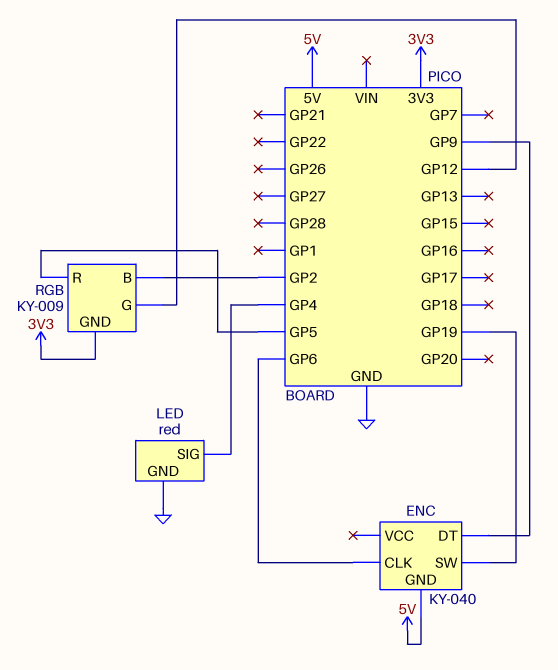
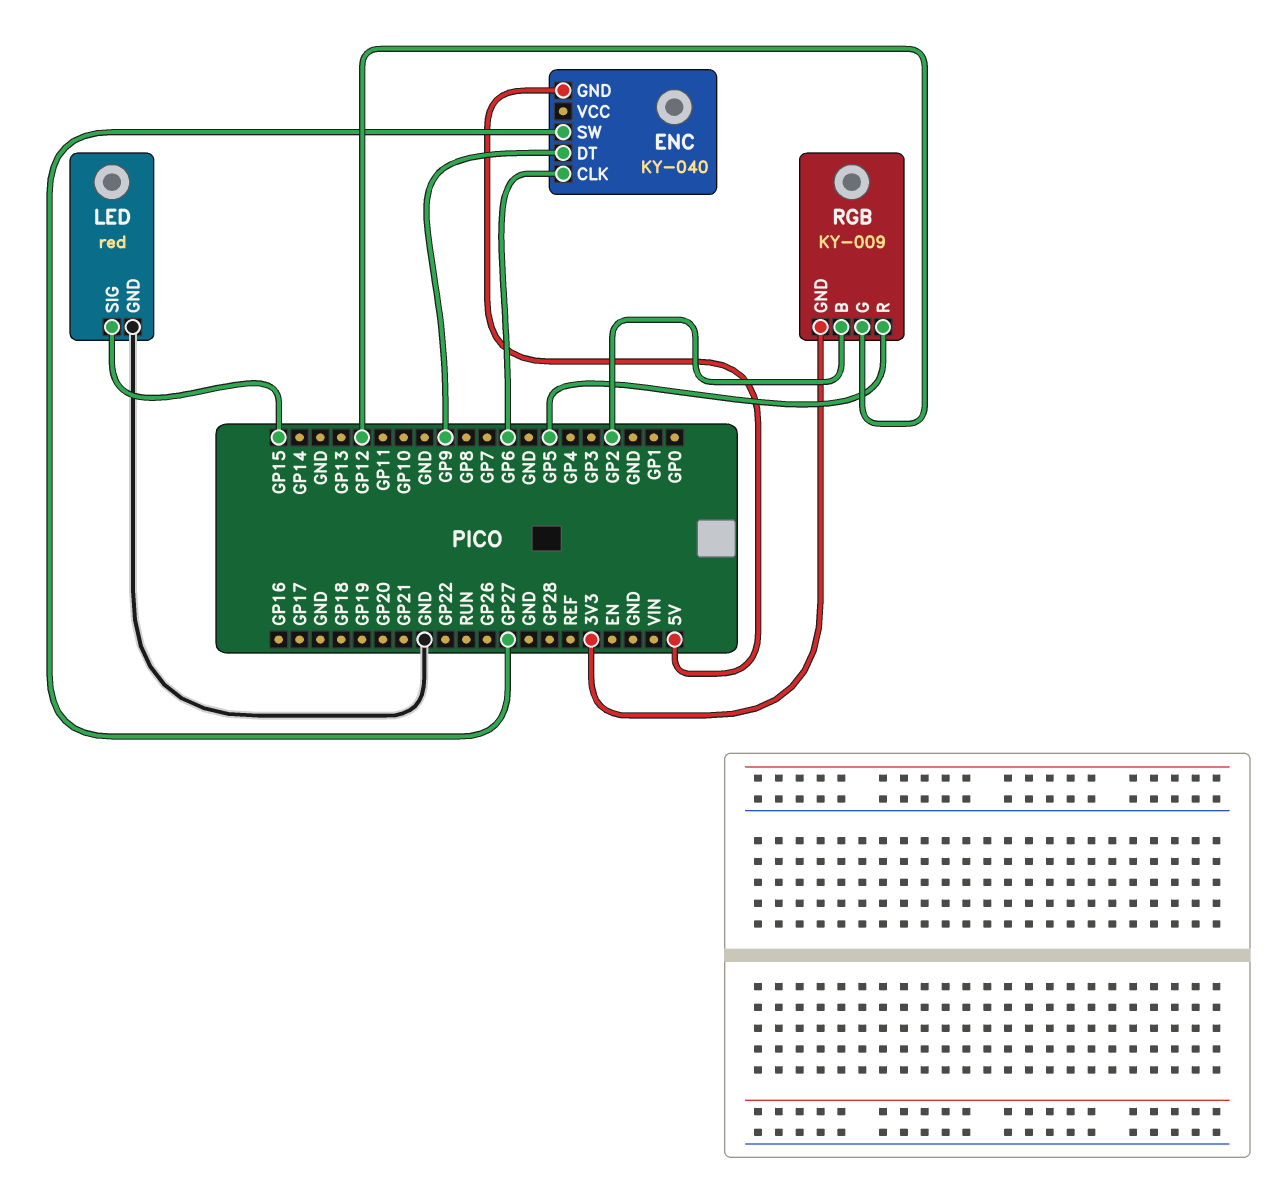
ENC pin SW: GP19 -> GP27
LED pin SIG: GP4 -> GP15

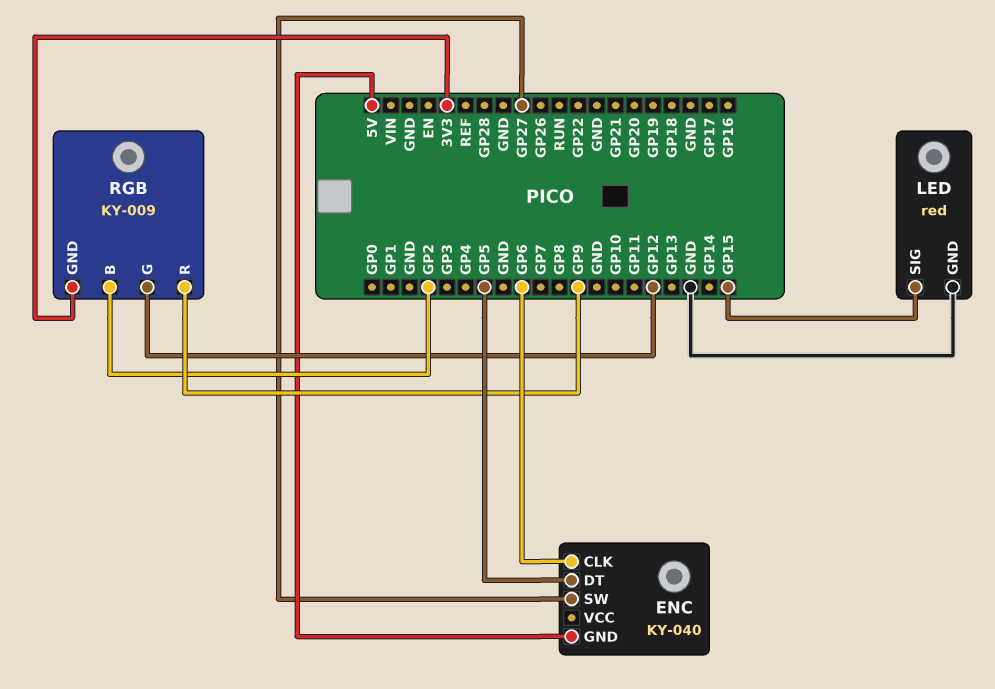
ENC pin DT: GP9 -> GP5
RGB pin R: GP5 -> GP9

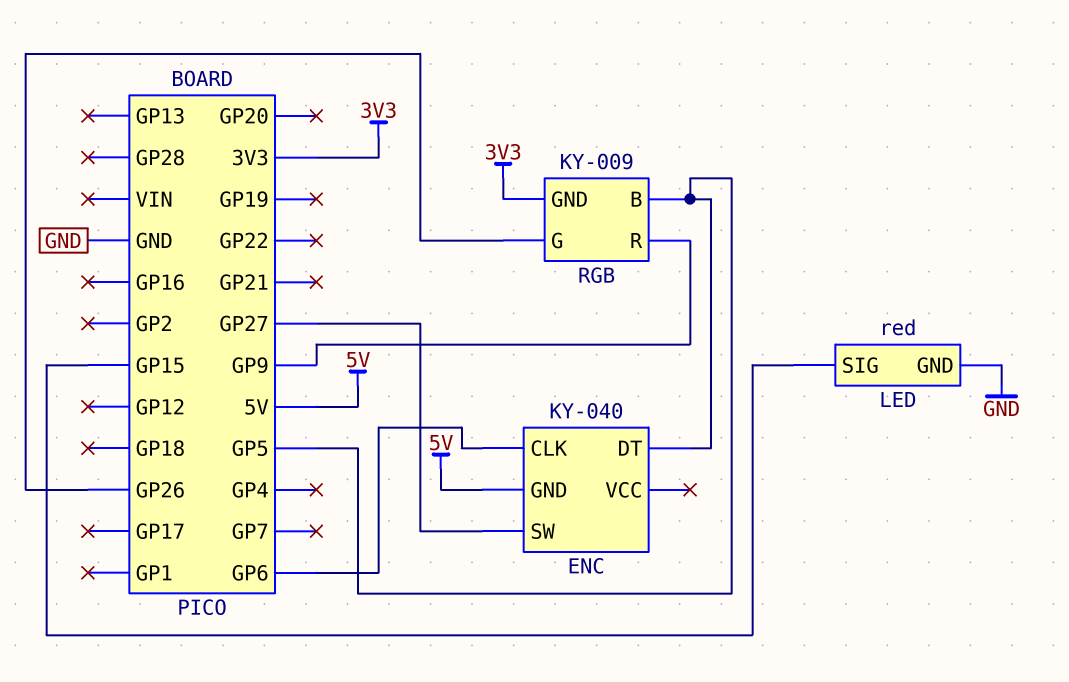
RGB pin B: GP2 -> GP5
RGB pin G: GP12 -> GP26

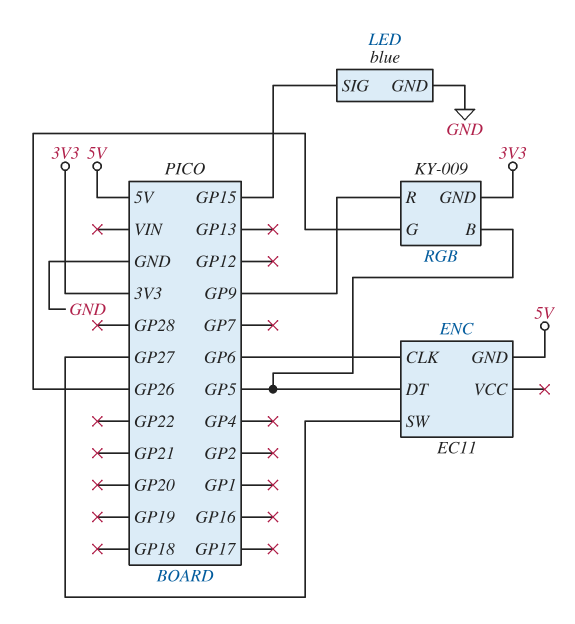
ENC: KY-040 -> EC11
LED: red -> blue

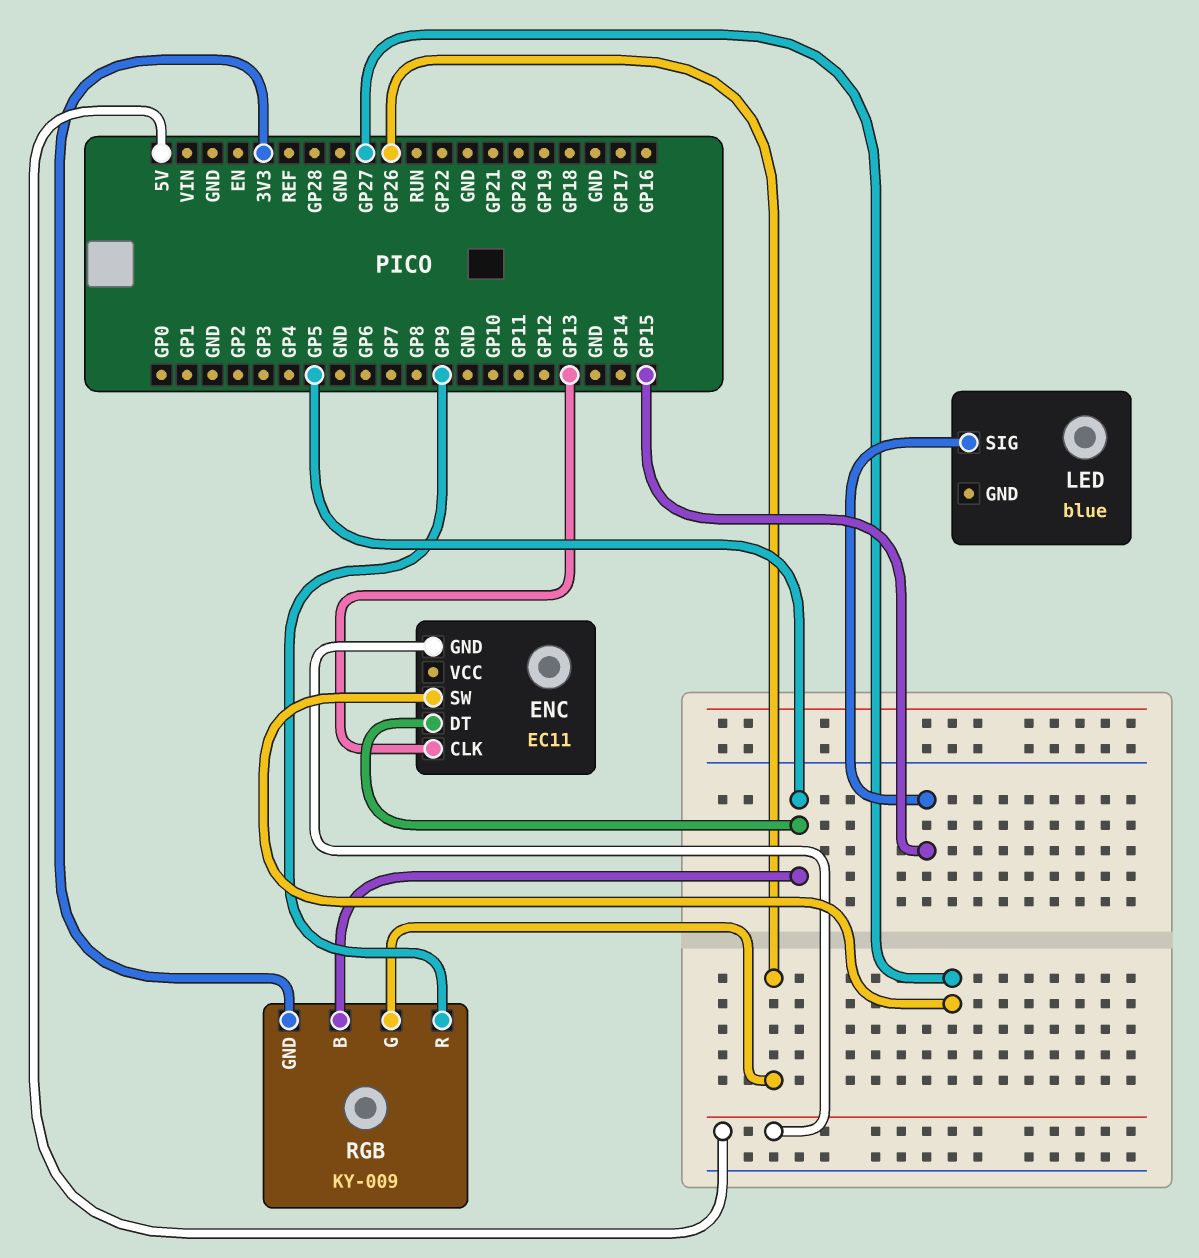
ENC pin CLK: GP6 -> GP13
LED pin GND: GND -> none

